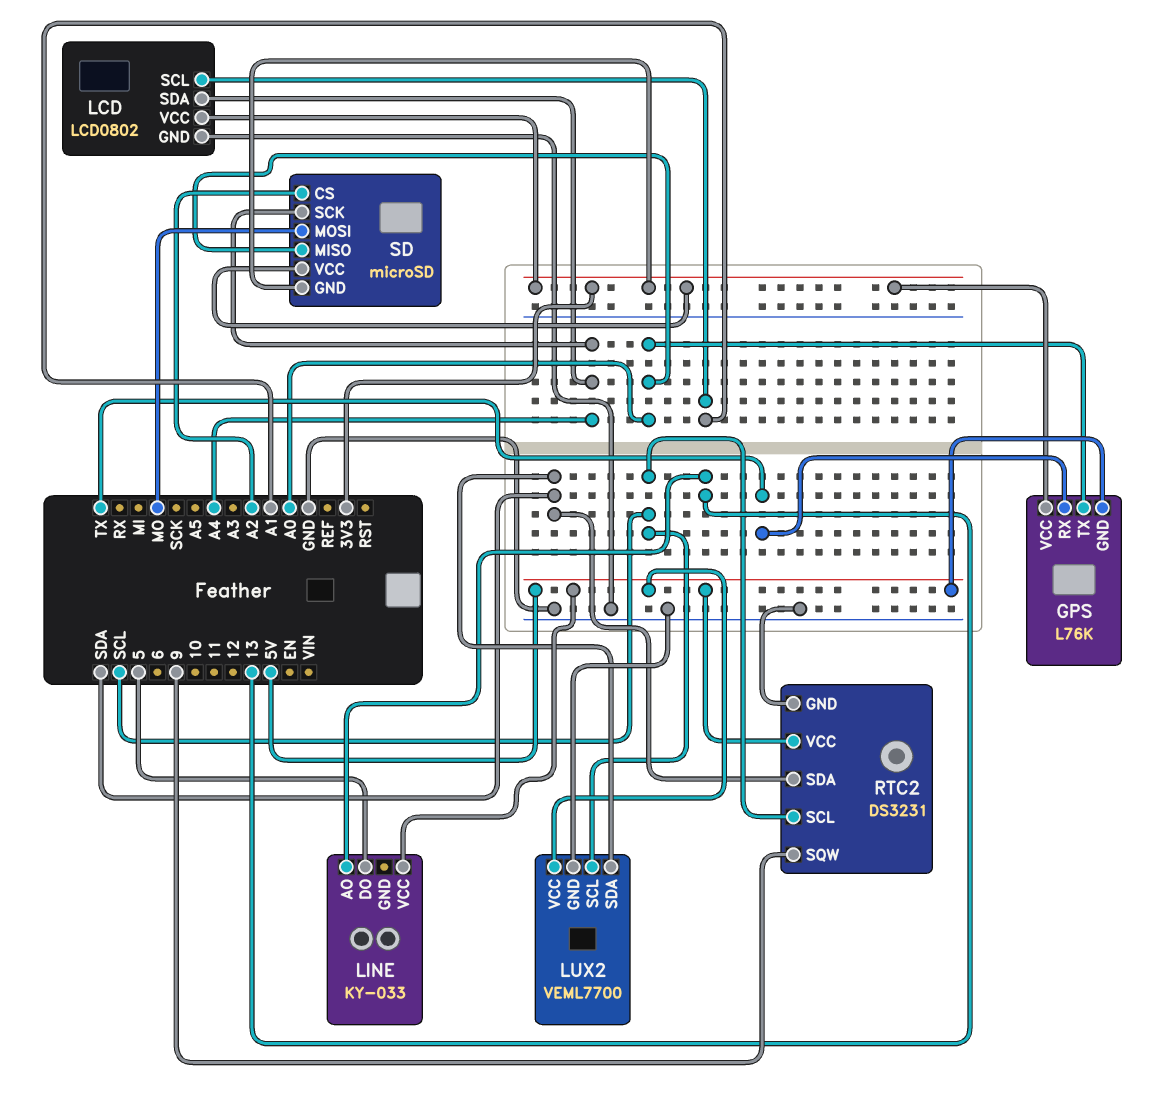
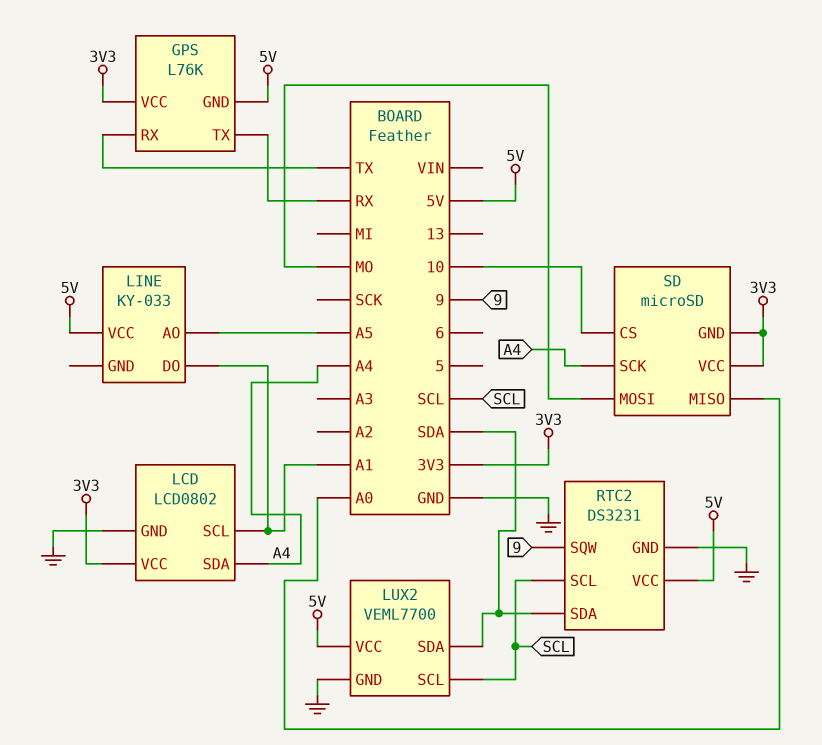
GPS pin TX: A0 -> RX
LINE pin AO: 13 -> A5
LINE pin DO: 5 -> A1
SD pin CS: A2 -> 10

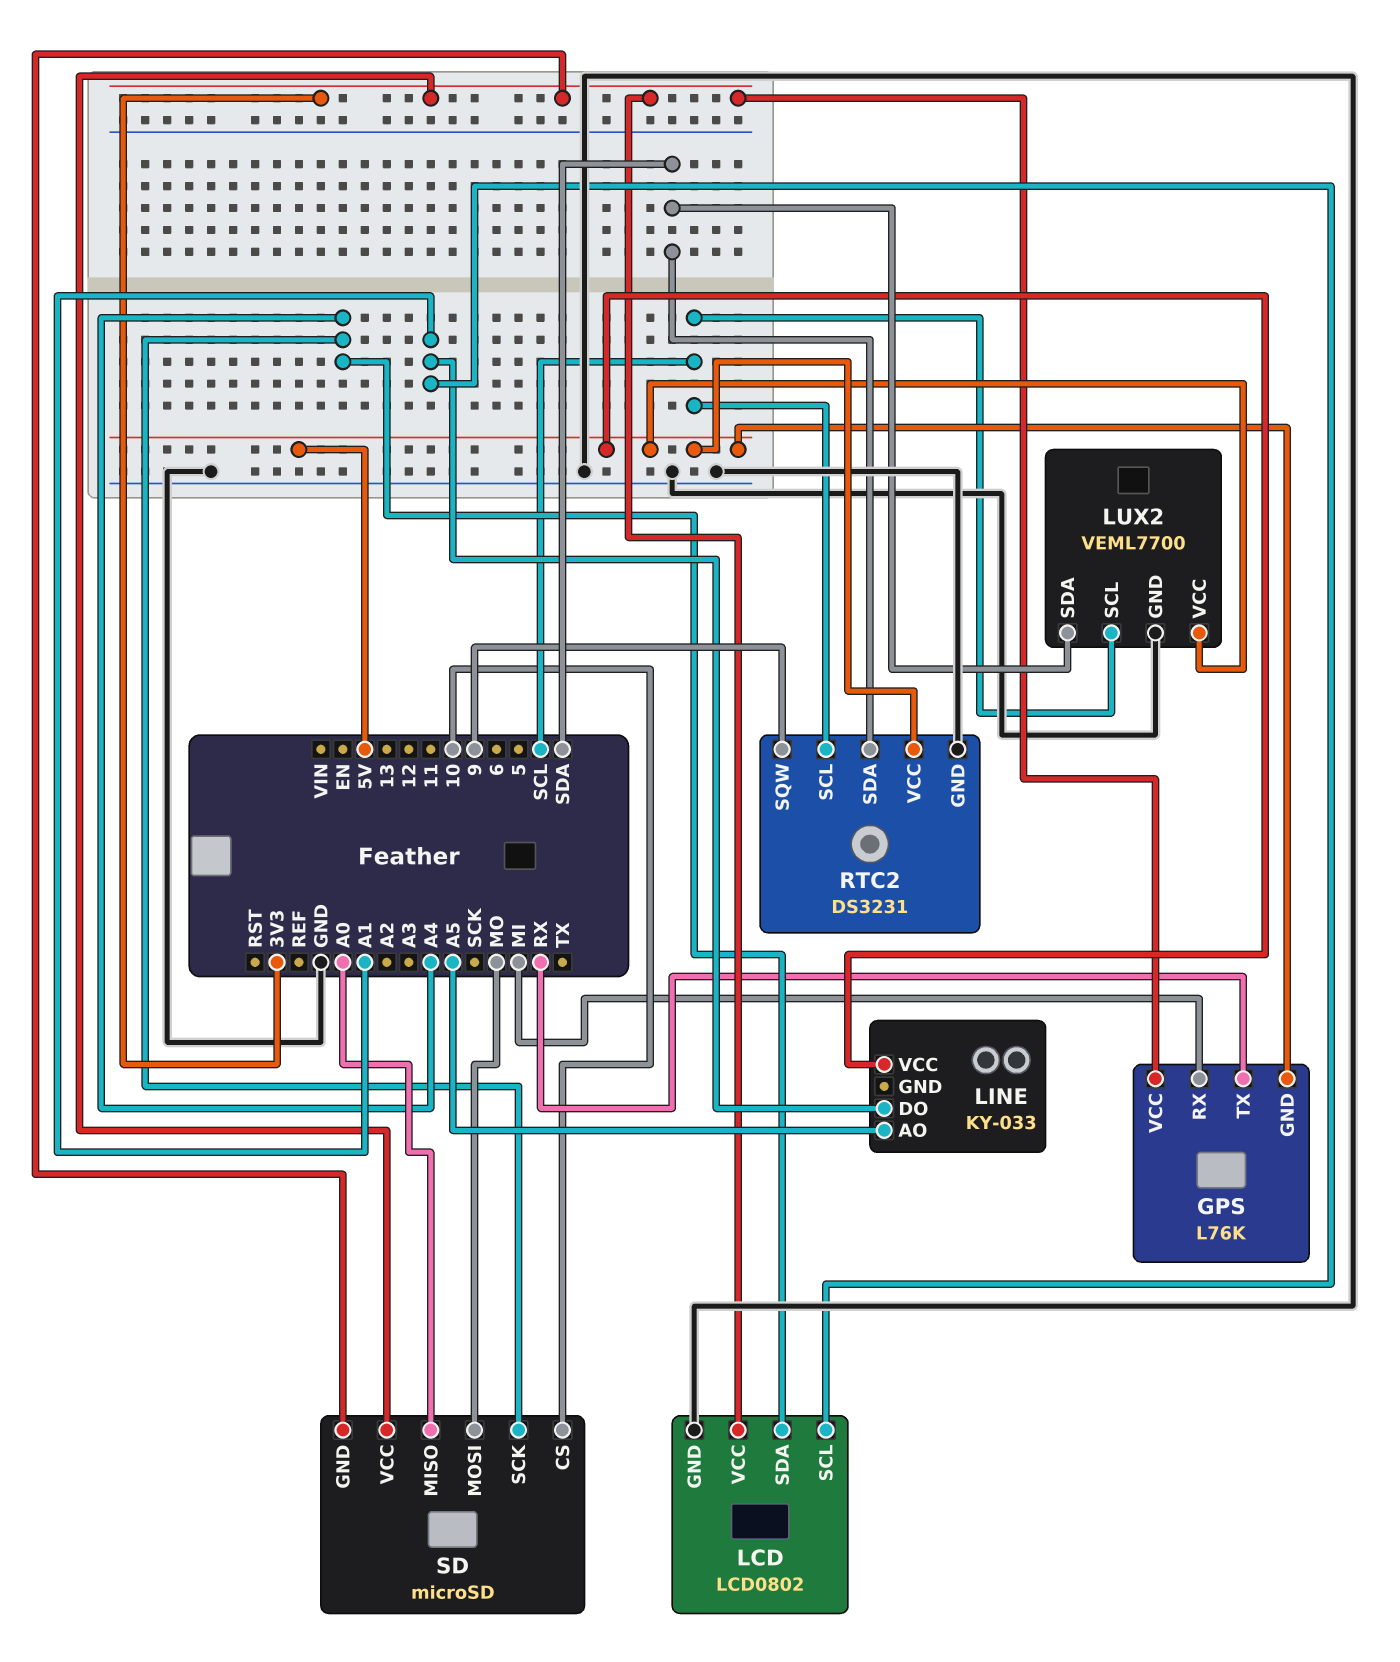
GPS pin RX: TX -> MI

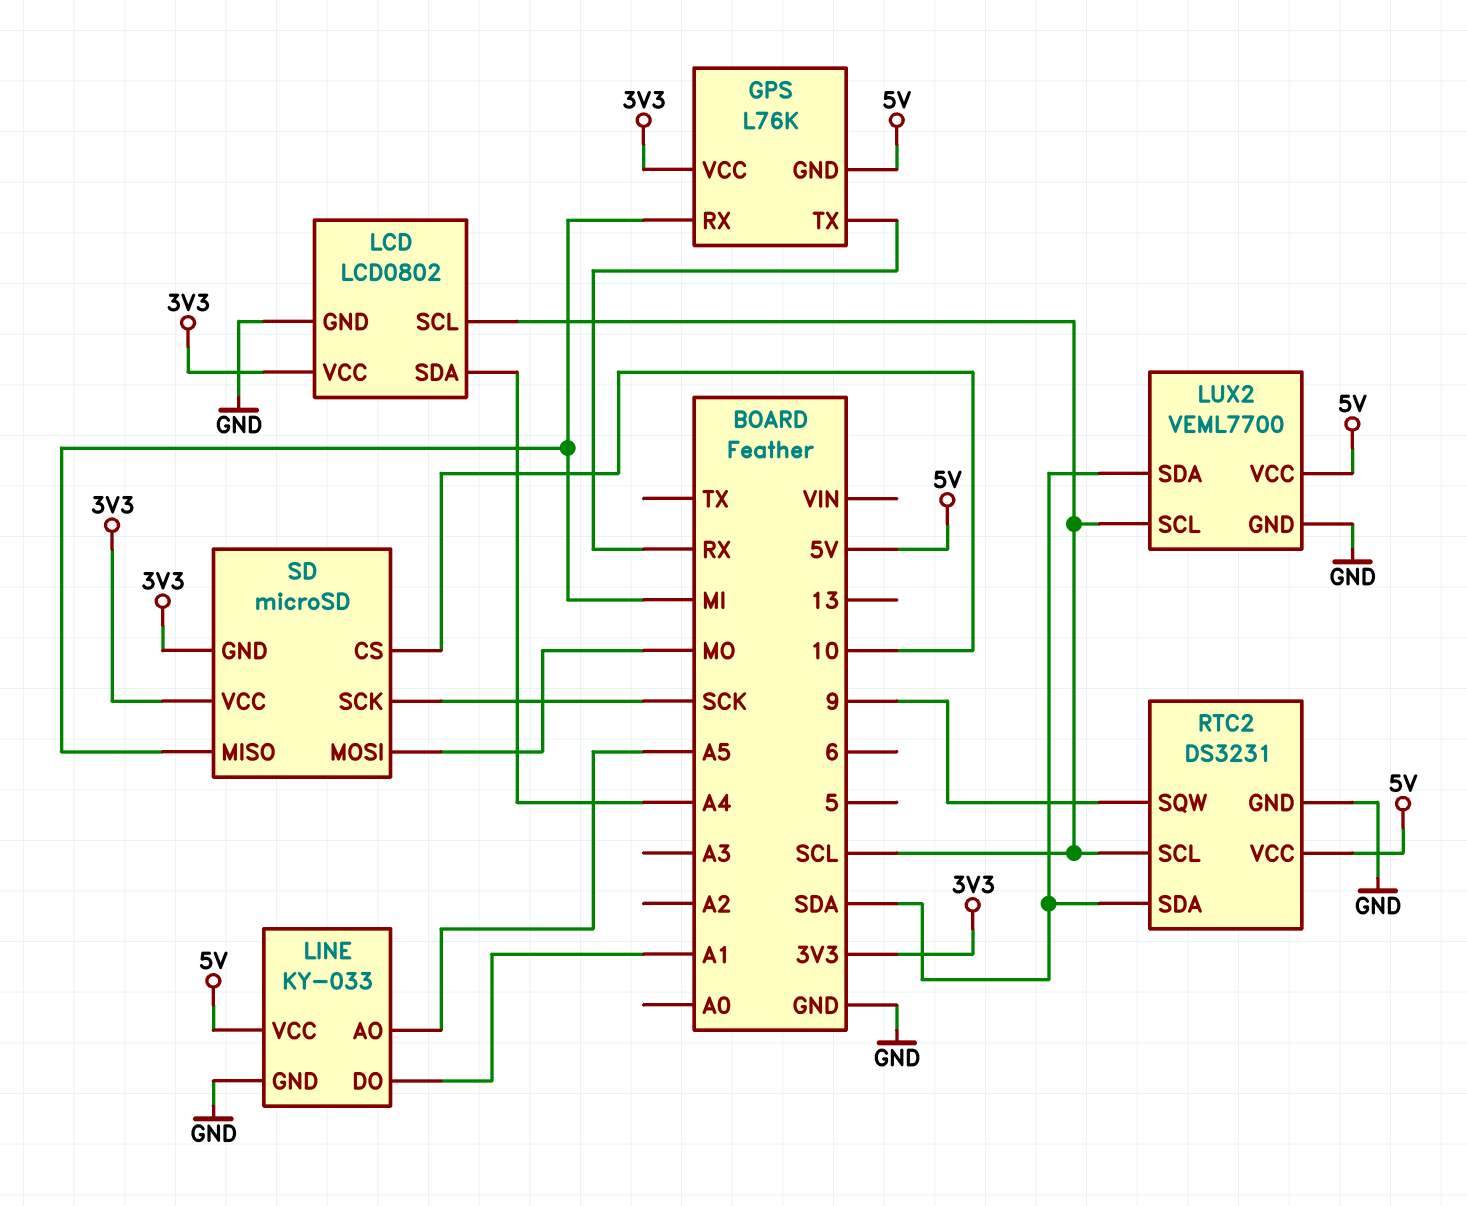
LCD pin SCL: A1 -> SCL
LINE pin GND: none -> GND
SD pin MISO: A0 -> MI
SD pin SCK: A4 -> SCK

